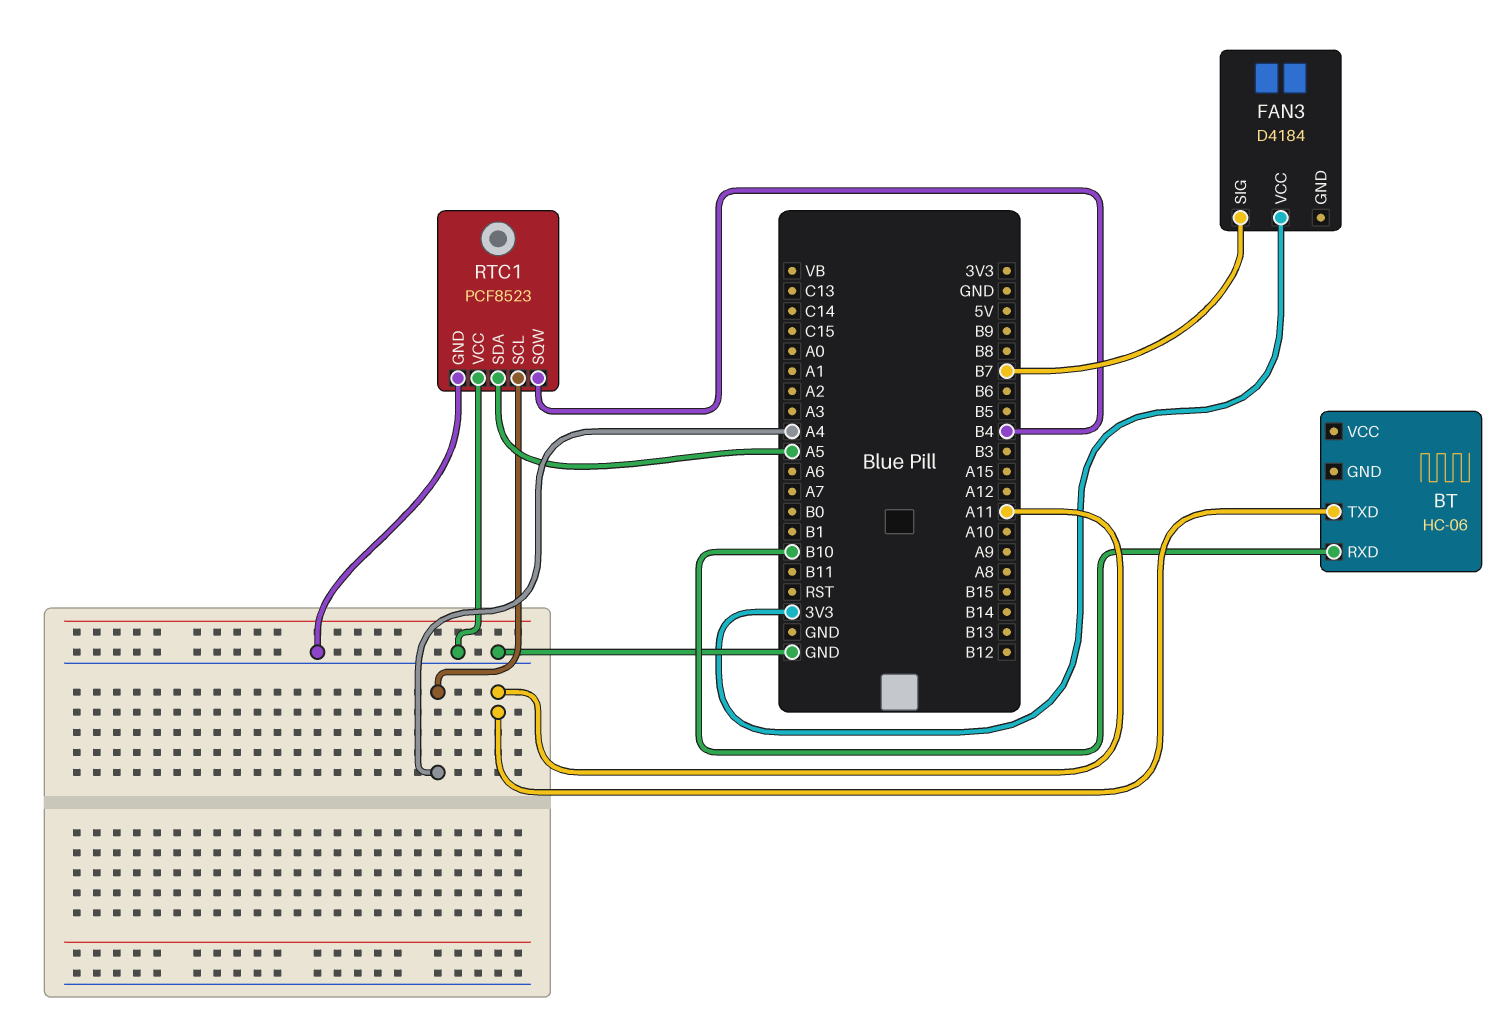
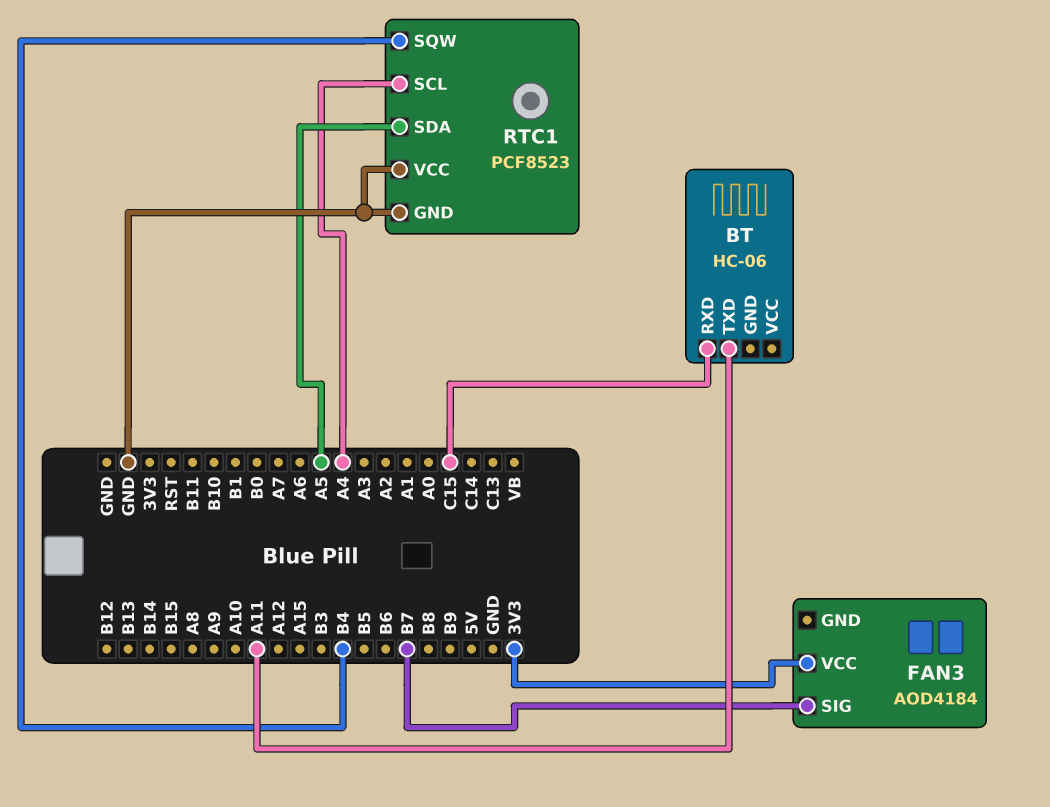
BT pin RXD: B10 -> C15
FAN3: D4184 -> AOD4184

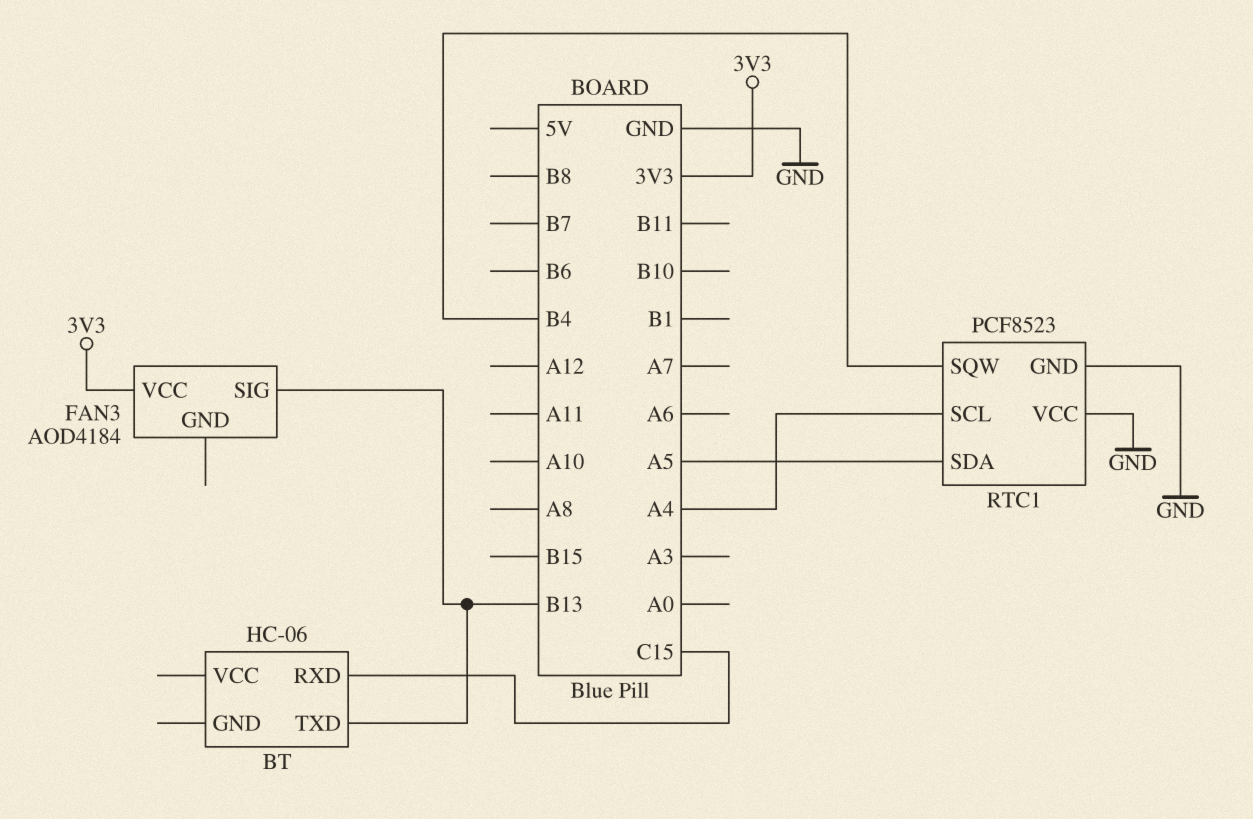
BT pin TXD: A11 -> B13
FAN3 pin SIG: B7 -> B13

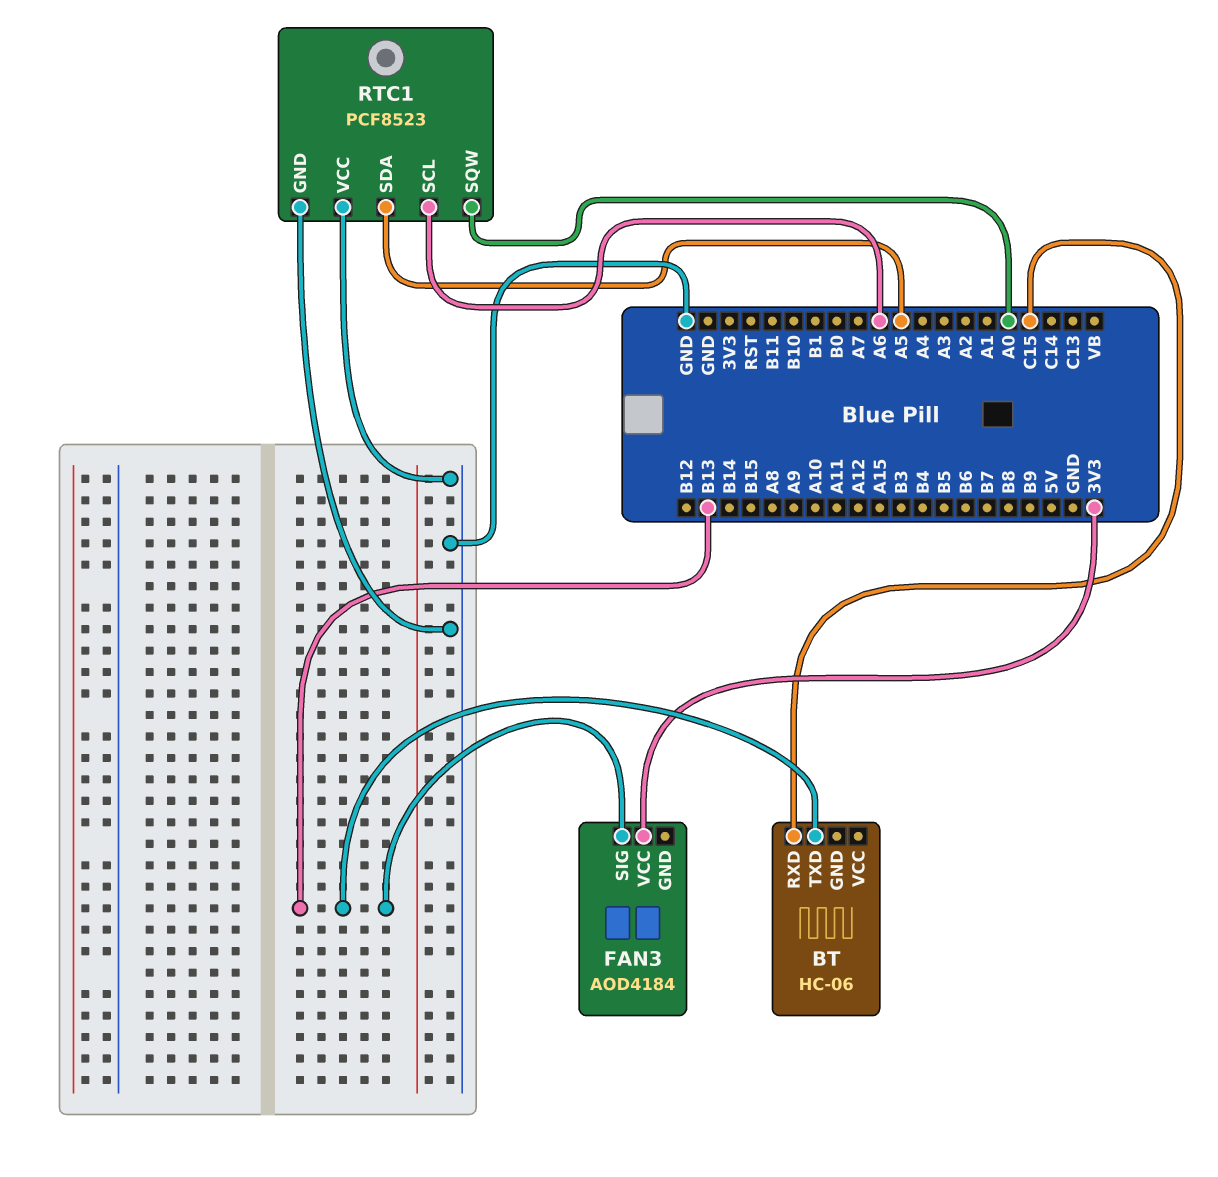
RTC1 pin SCL: A4 -> A6
RTC1 pin SQW: B4 -> A0

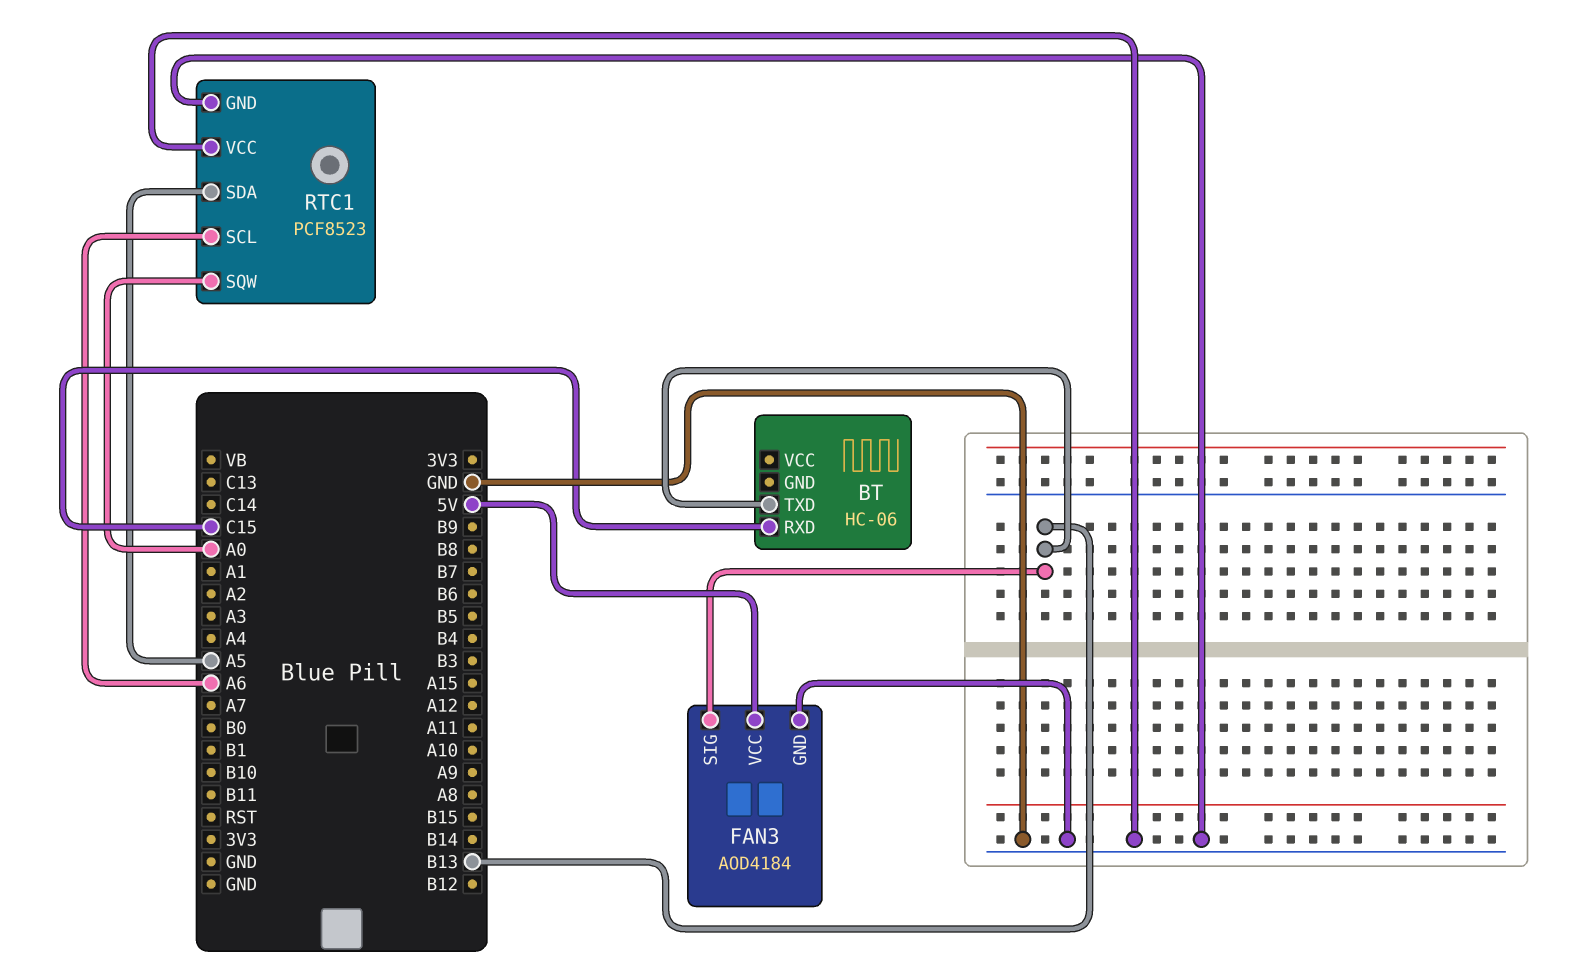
FAN3 pin GND: none -> GND
FAN3 pin VCC: 3V3 -> 5V

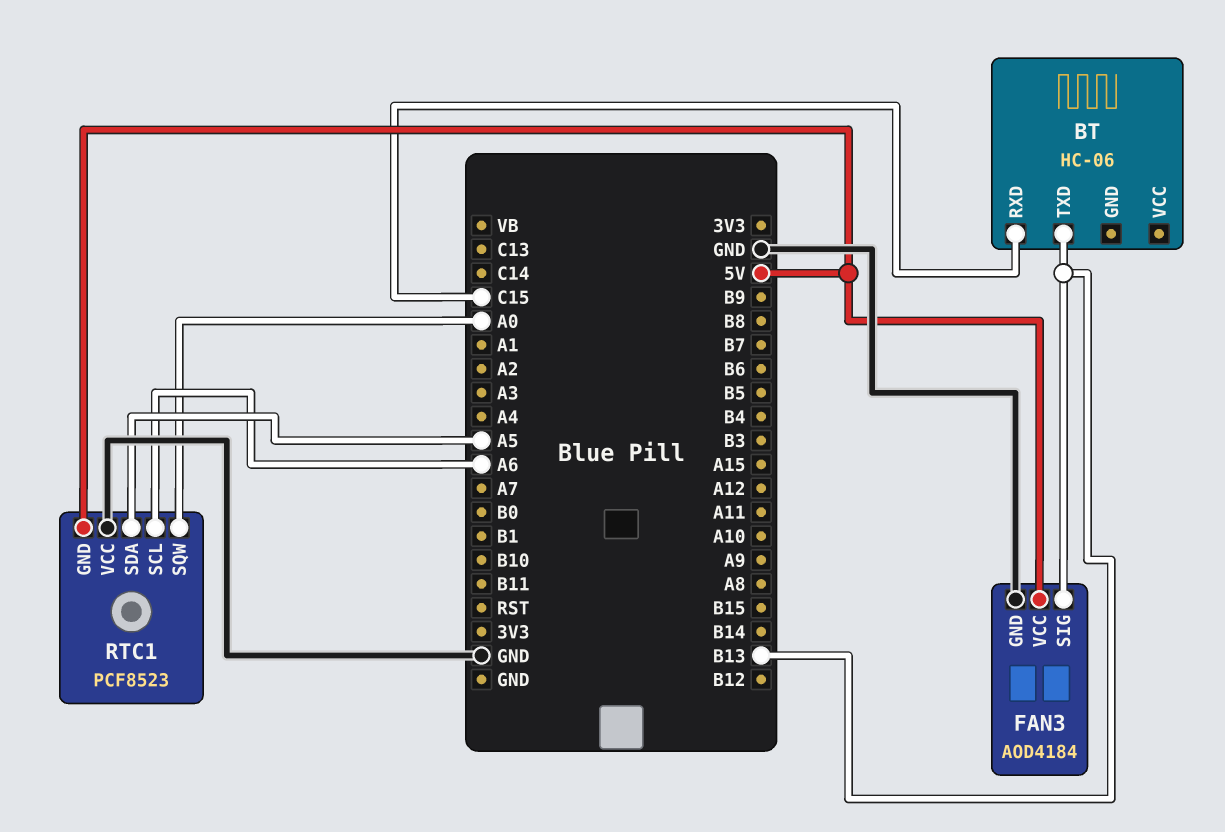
RTC1 pin GND: GND -> 5V

